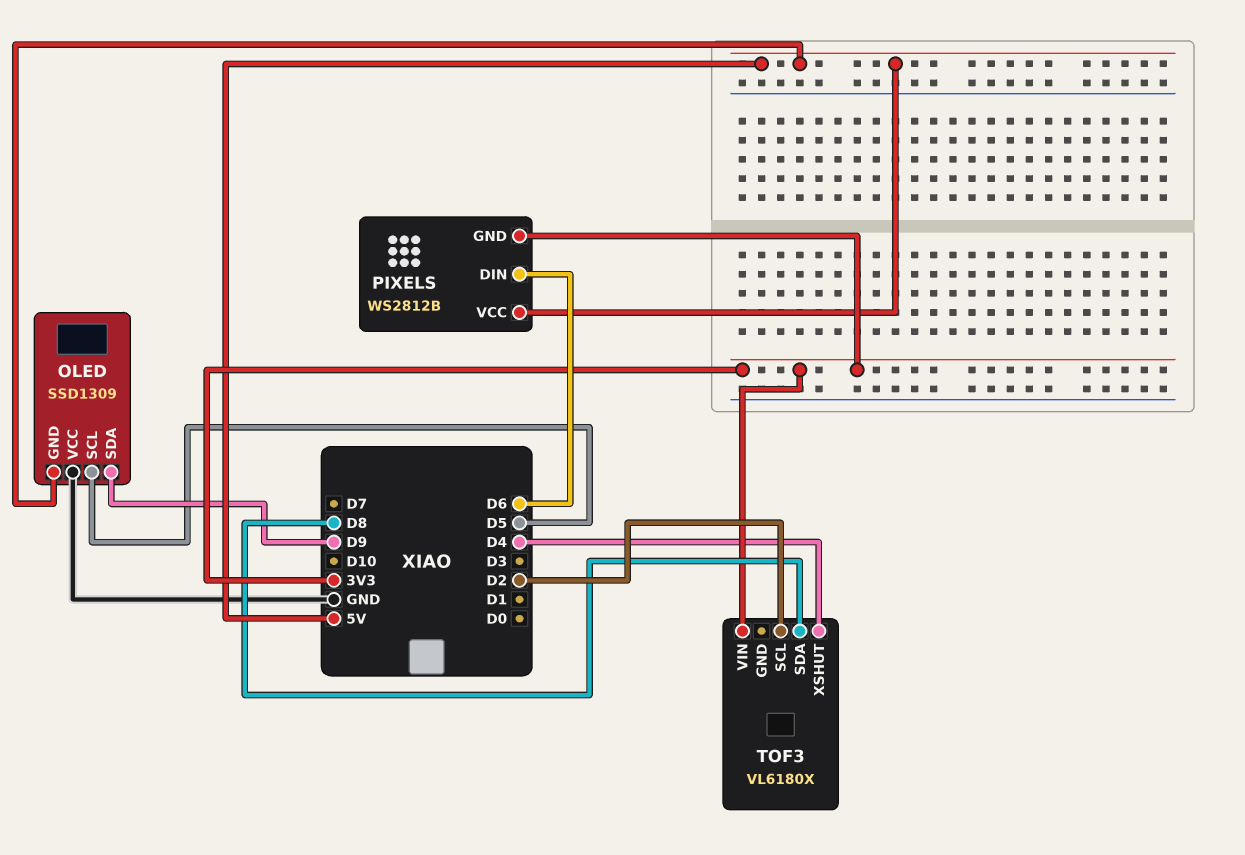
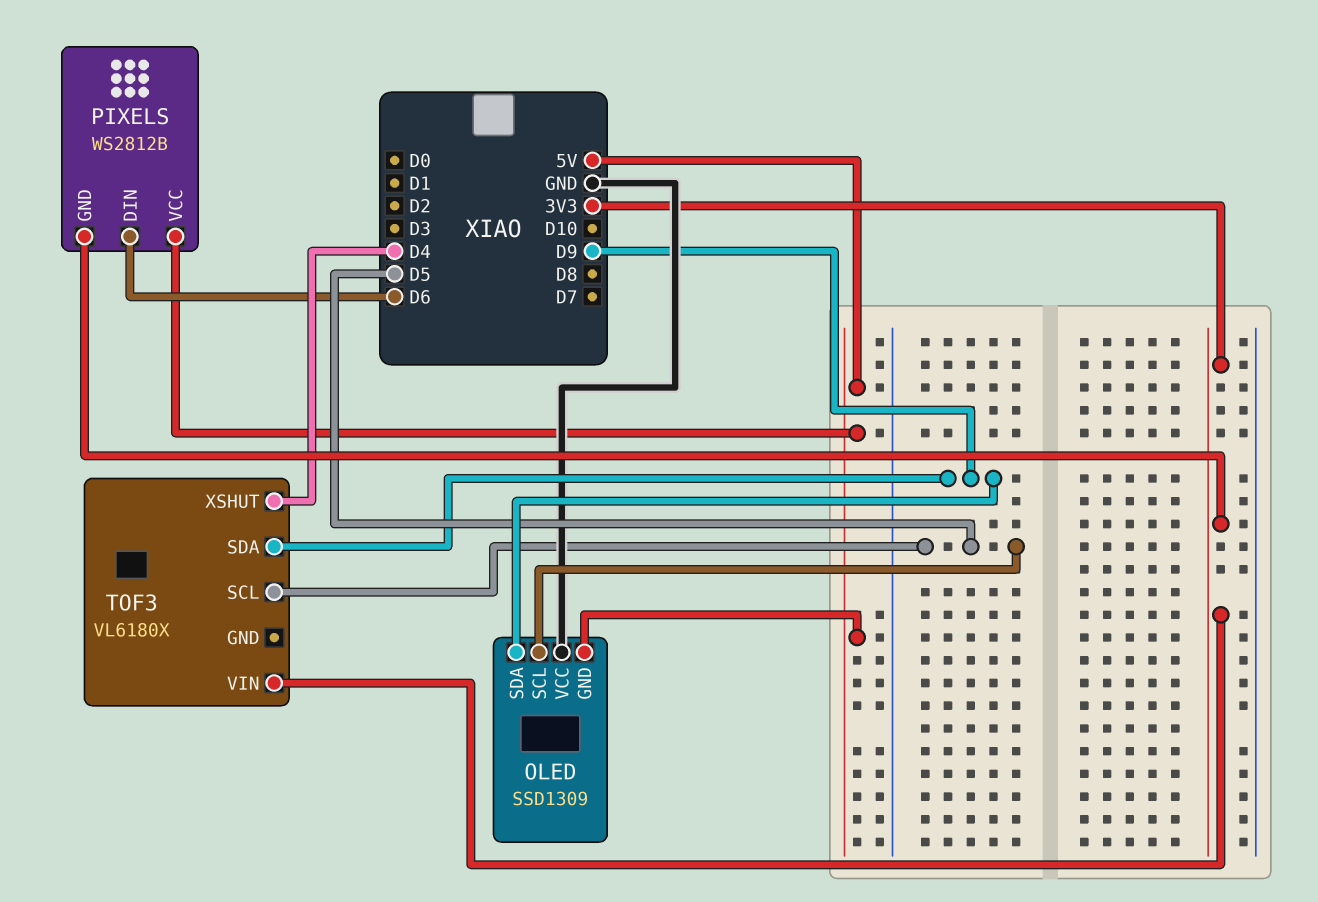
TOF3 pin SCL: D2 -> D5
TOF3 pin SDA: D8 -> D9

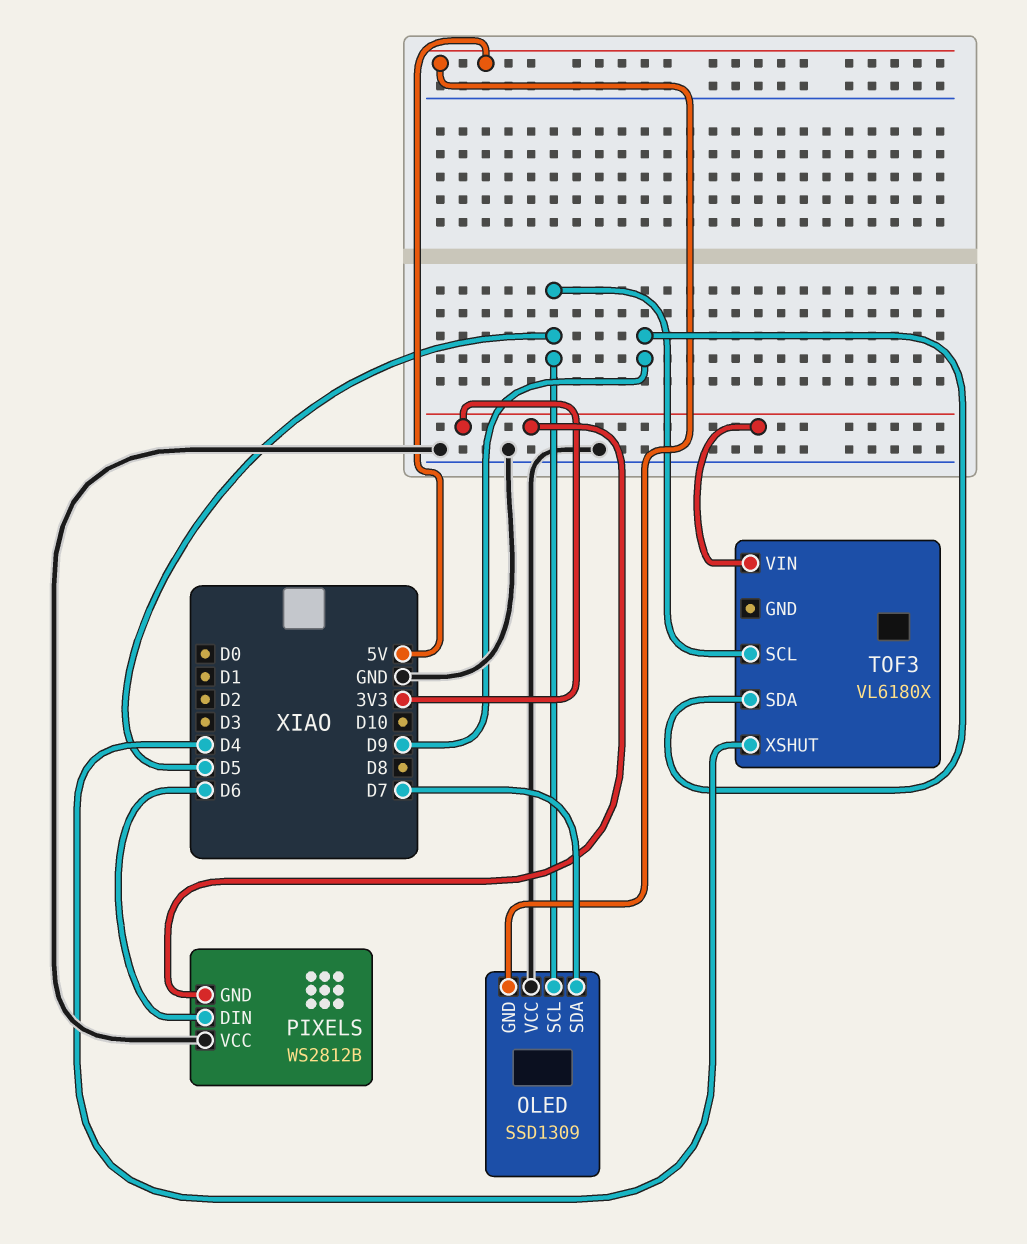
OLED pin SDA: D9 -> D7
PIXELS pin VCC: 5V -> GND

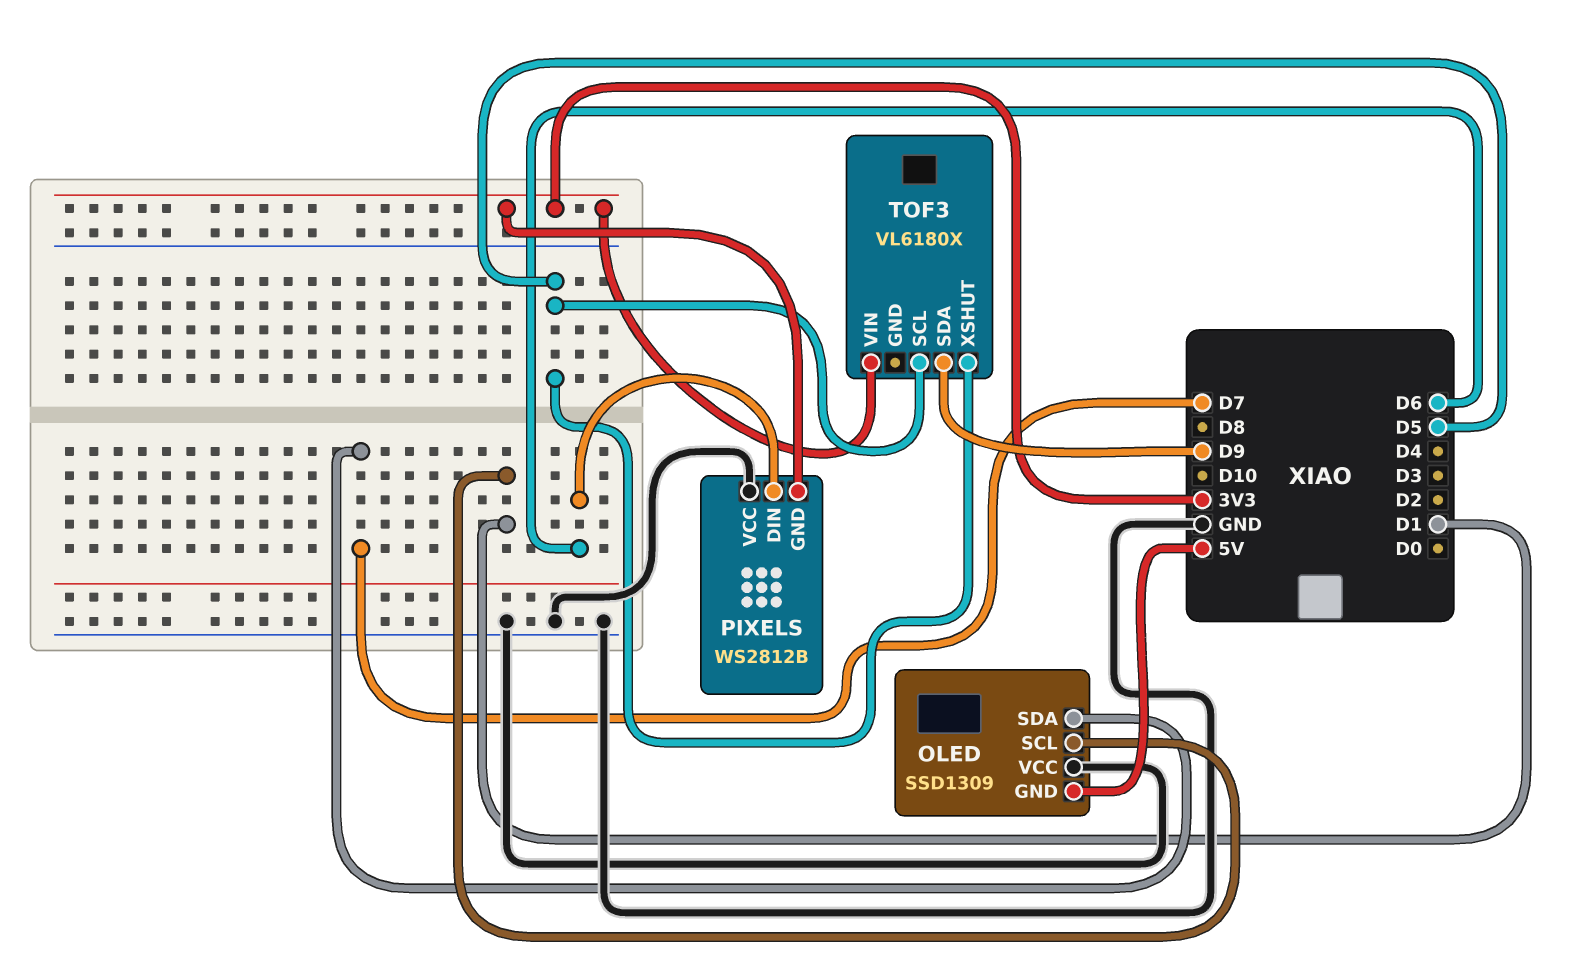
OLED pin SCL: D5 -> D1
TOF3 pin XSHUT: D4 -> D5

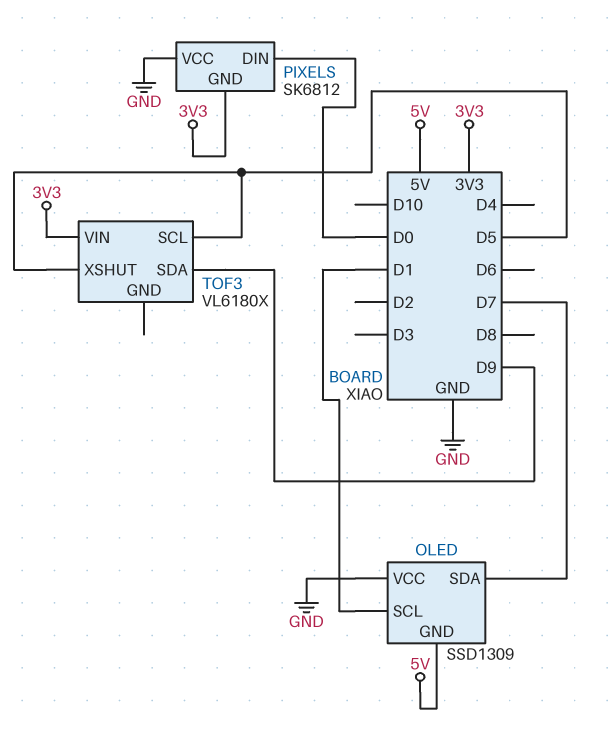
PIXELS: WS2812B -> SK6812
PIXELS pin DIN: D6 -> D0

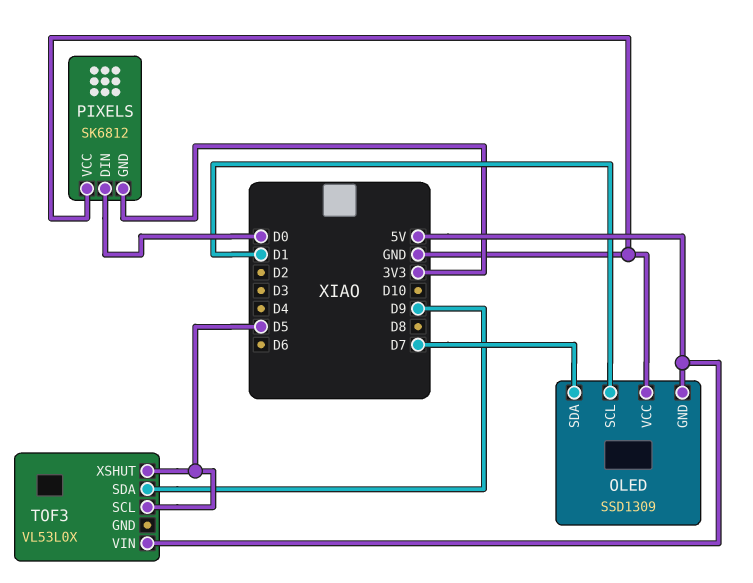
TOF3: VL6180X -> VL53L0X
TOF3 pin VIN: 3V3 -> 5V

